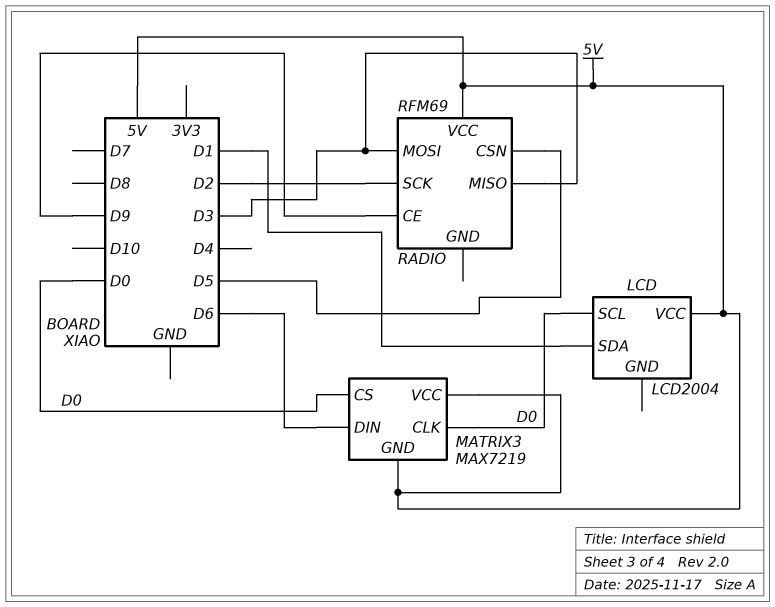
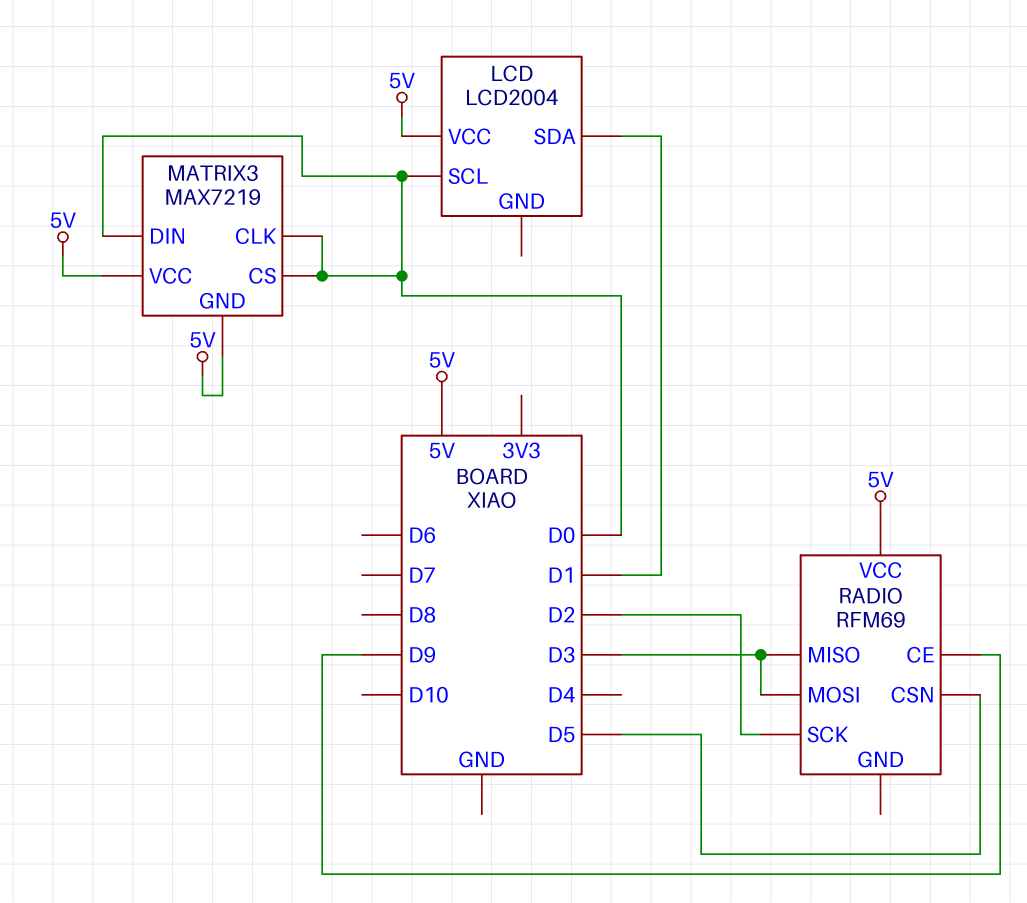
MATRIX3 pin DIN: D6 -> D0

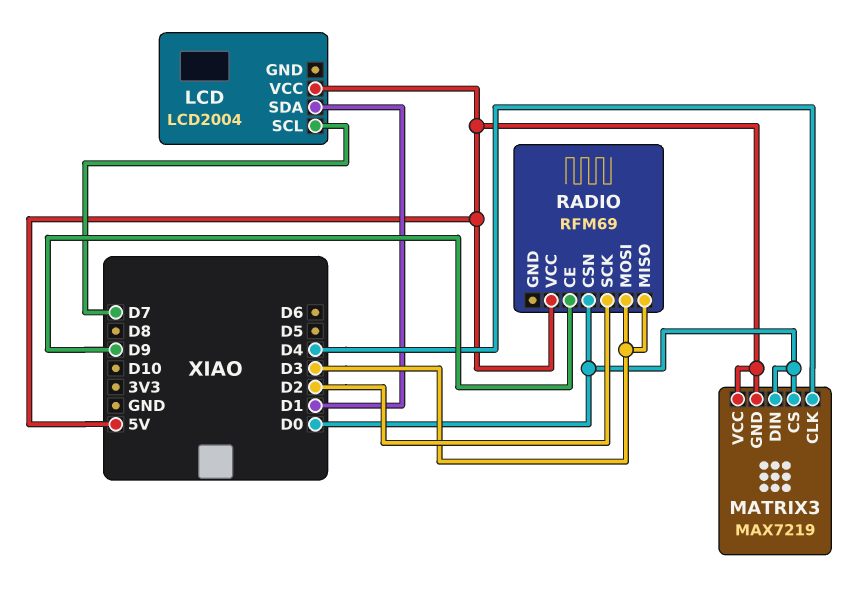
LCD pin SCL: D0 -> D7
MATRIX3 pin CLK: D0 -> D4
RADIO pin CSN: D5 -> D0

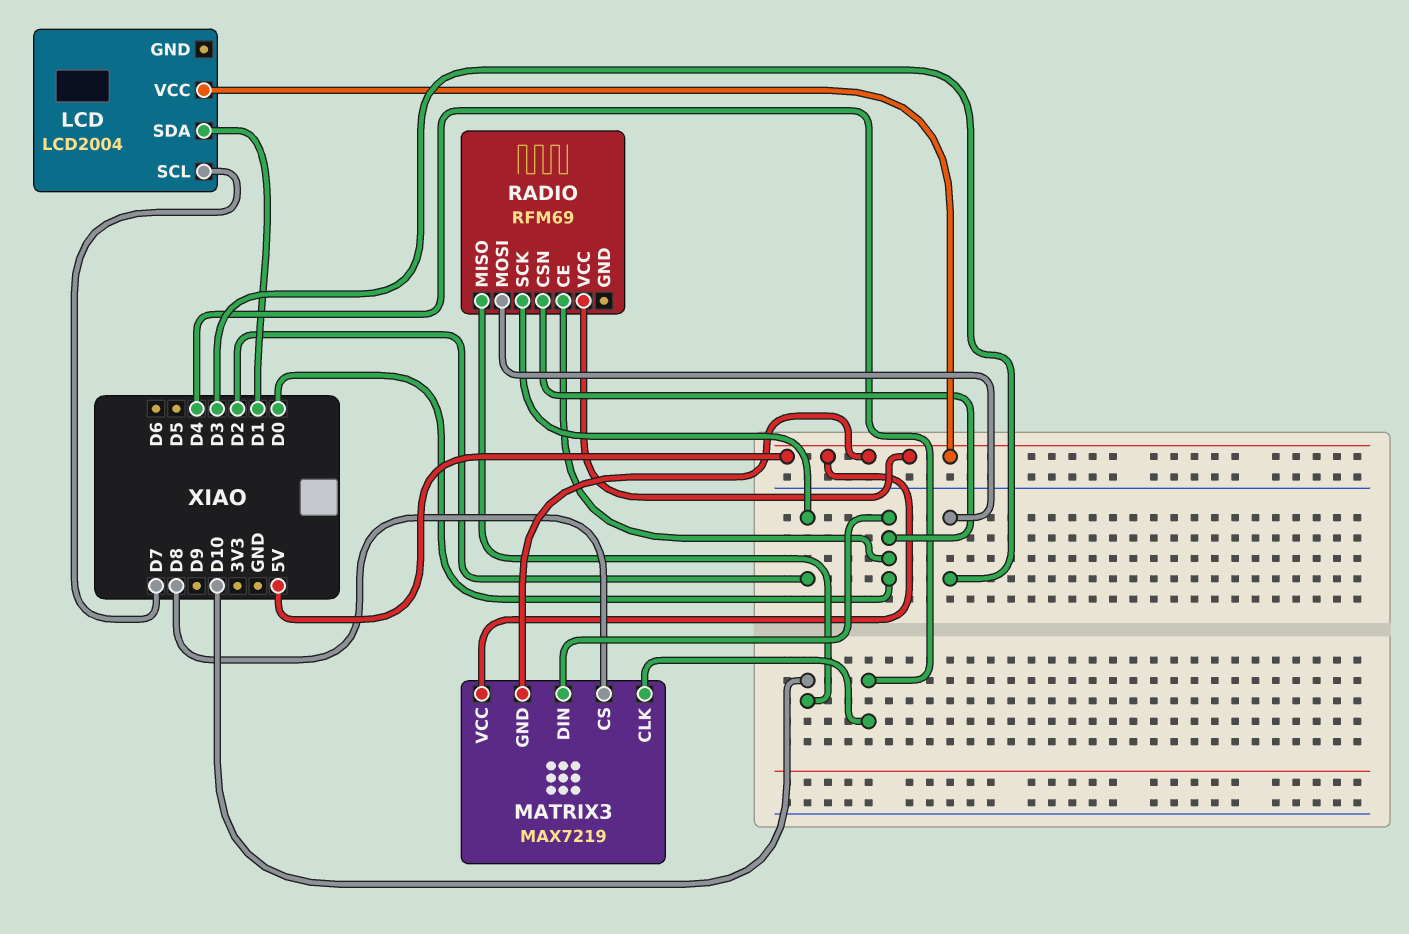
MATRIX3 pin CS: D0 -> D8
RADIO pin CE: D9 -> D0
RADIO pin MISO: D3 -> D10

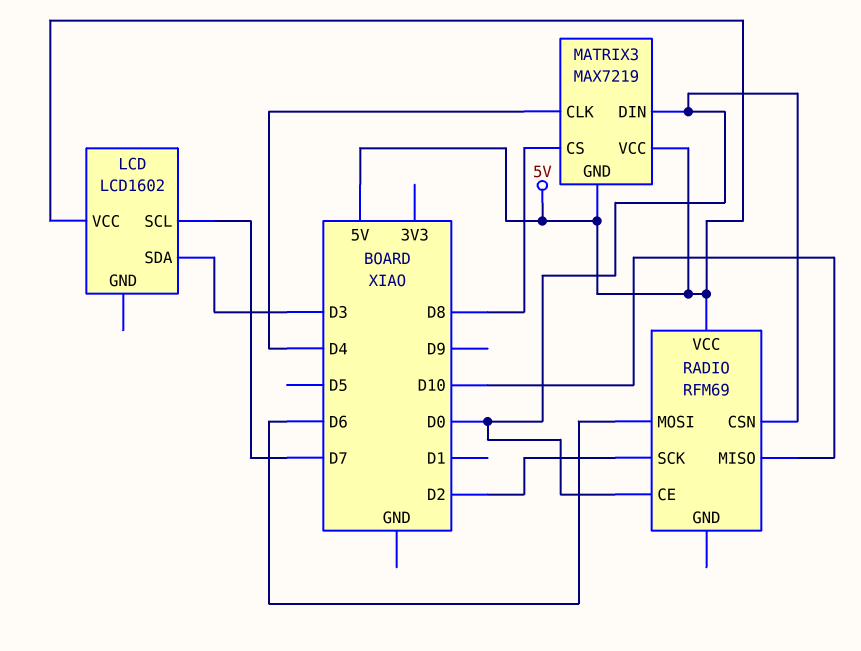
LCD: LCD2004 -> LCD1602
LCD pin SDA: D1 -> D3
RADIO pin MOSI: D3 -> D6

